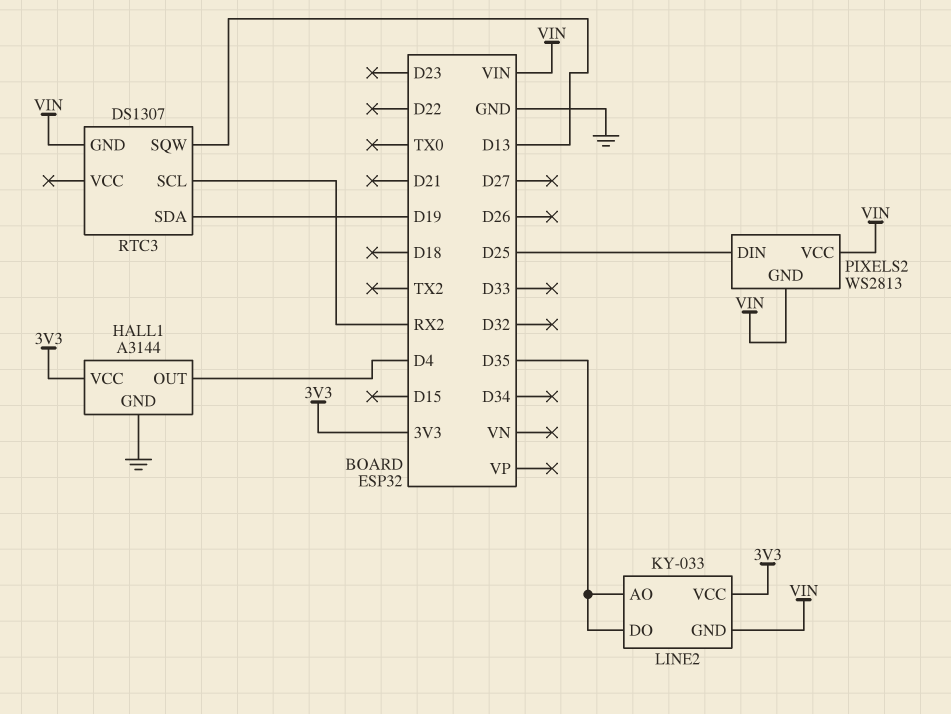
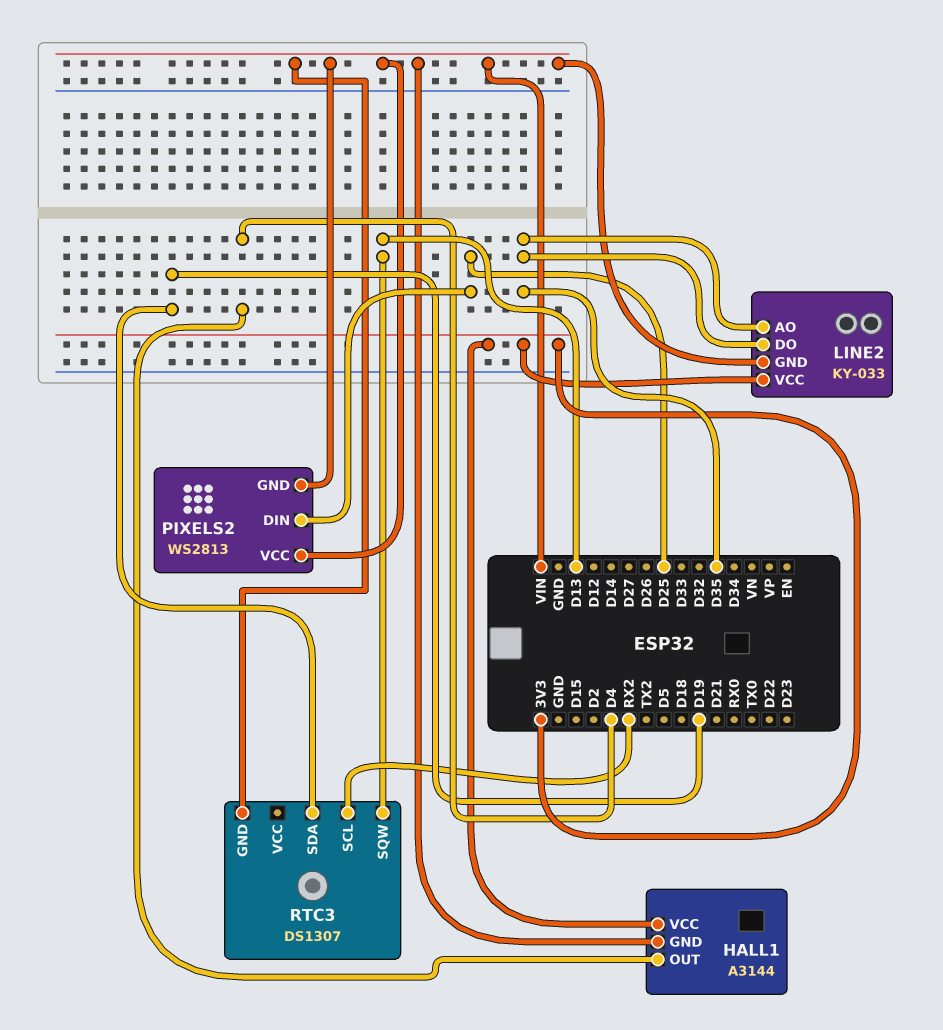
HALL1 pin GND: GND -> VIN

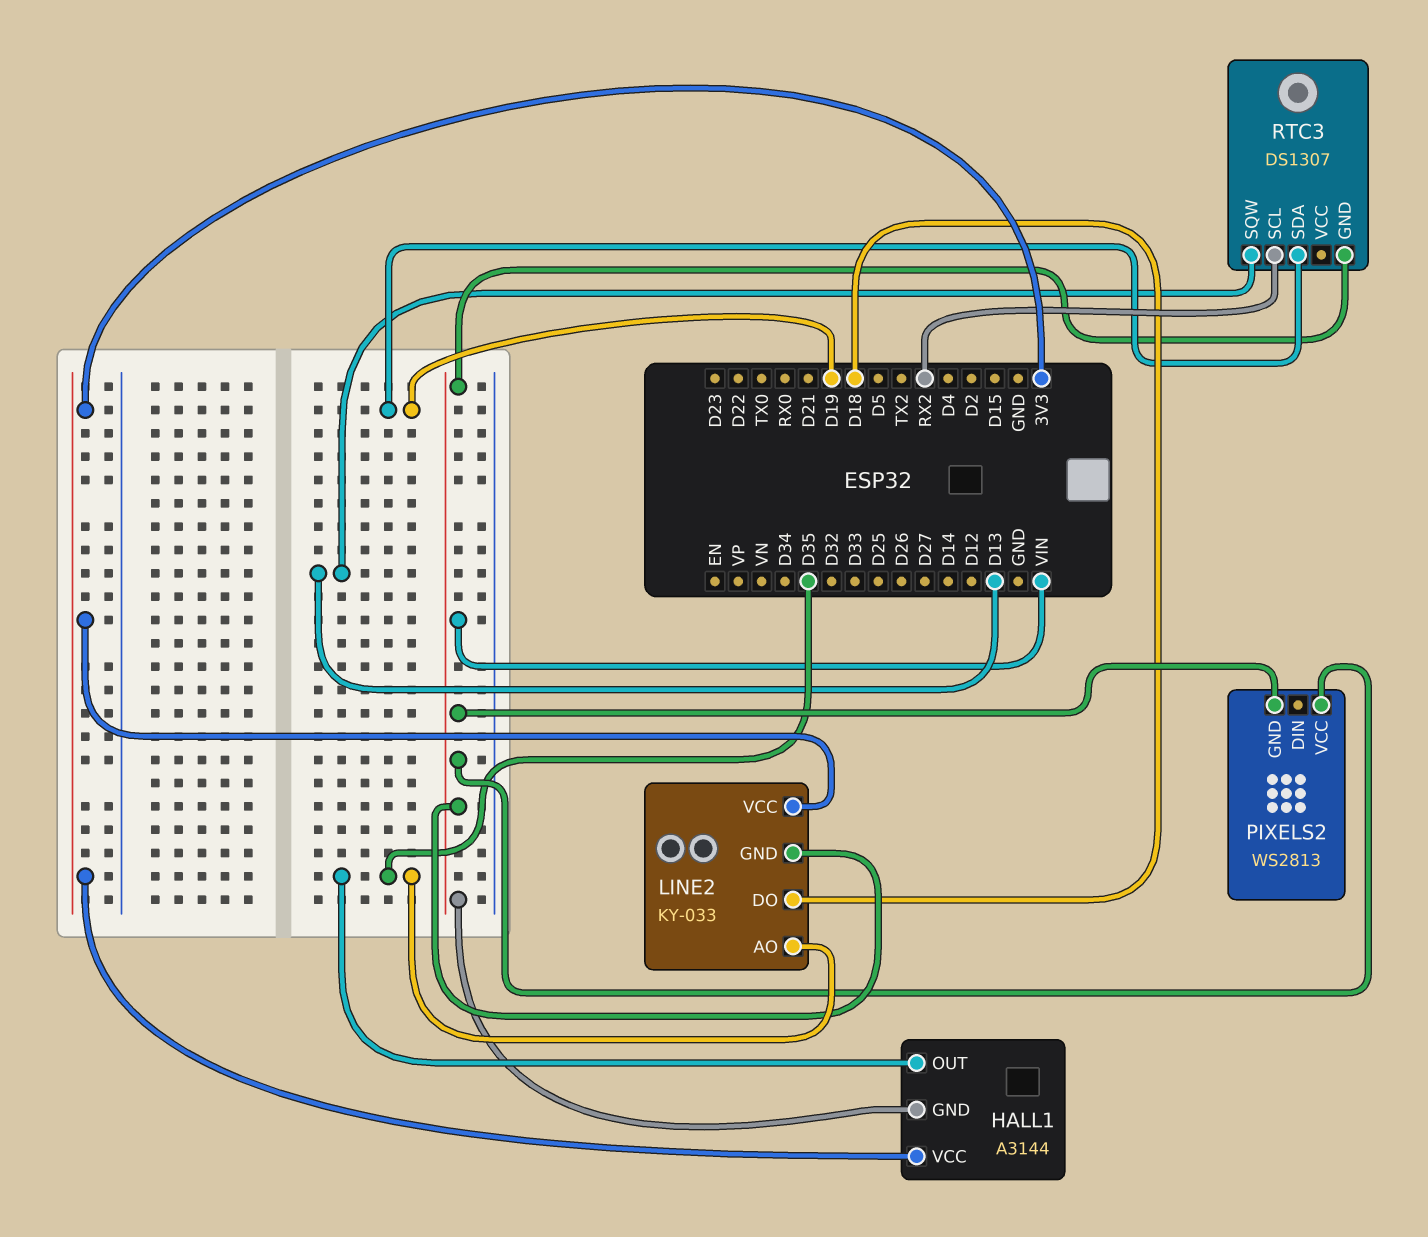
HALL1 pin OUT: D4 -> D35
LINE2 pin DO: D35 -> D18
PIXELS2 pin DIN: D25 -> none

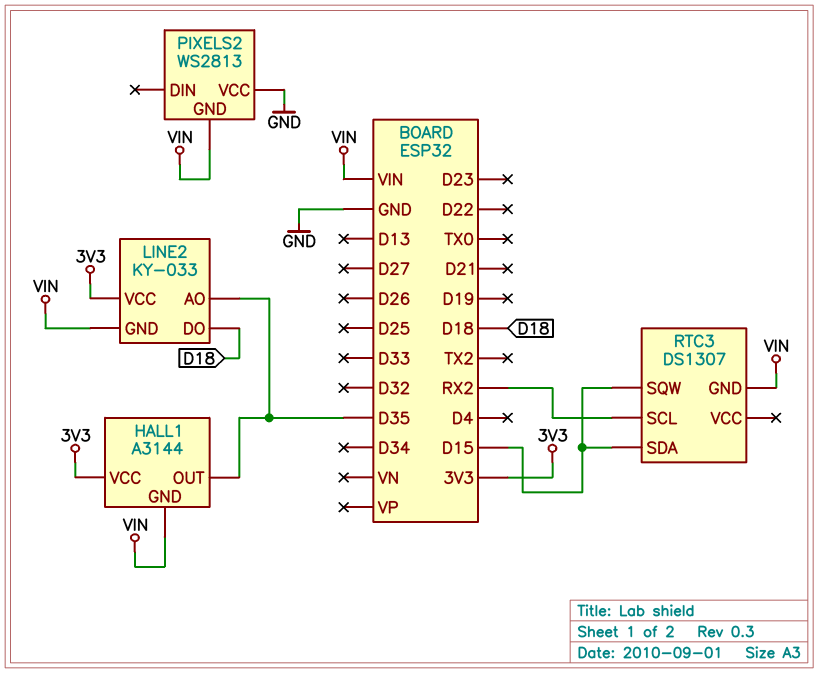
PIXELS2 pin VCC: VIN -> GND
RTC3 pin SDA: D19 -> D15
RTC3 pin SQW: D13 -> D15

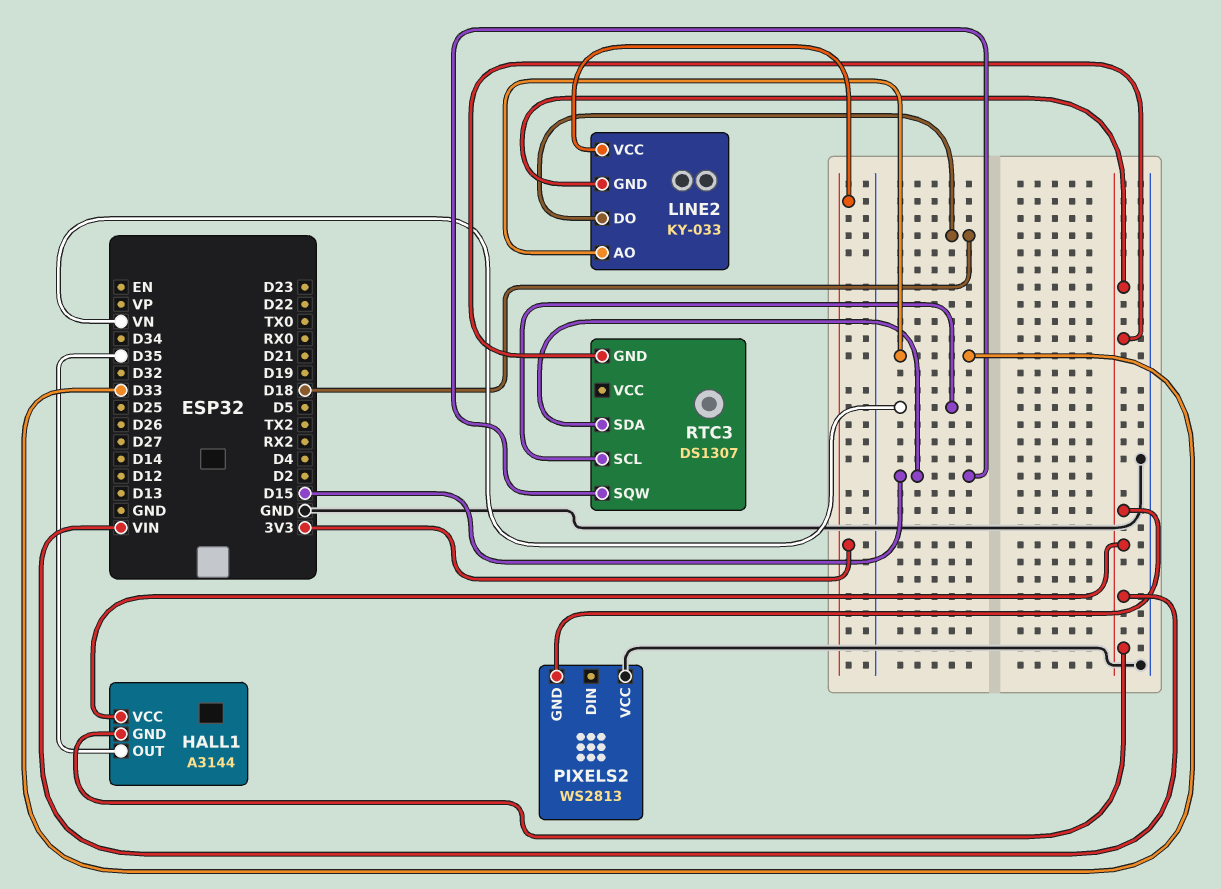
HALL1 pin VCC: 3V3 -> VIN
LINE2 pin AO: D35 -> D33
RTC3 pin SCL: RX2 -> VN

